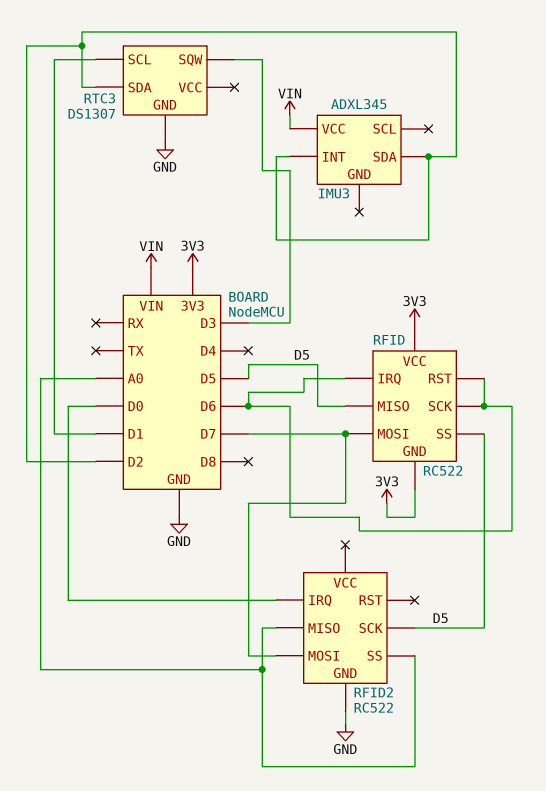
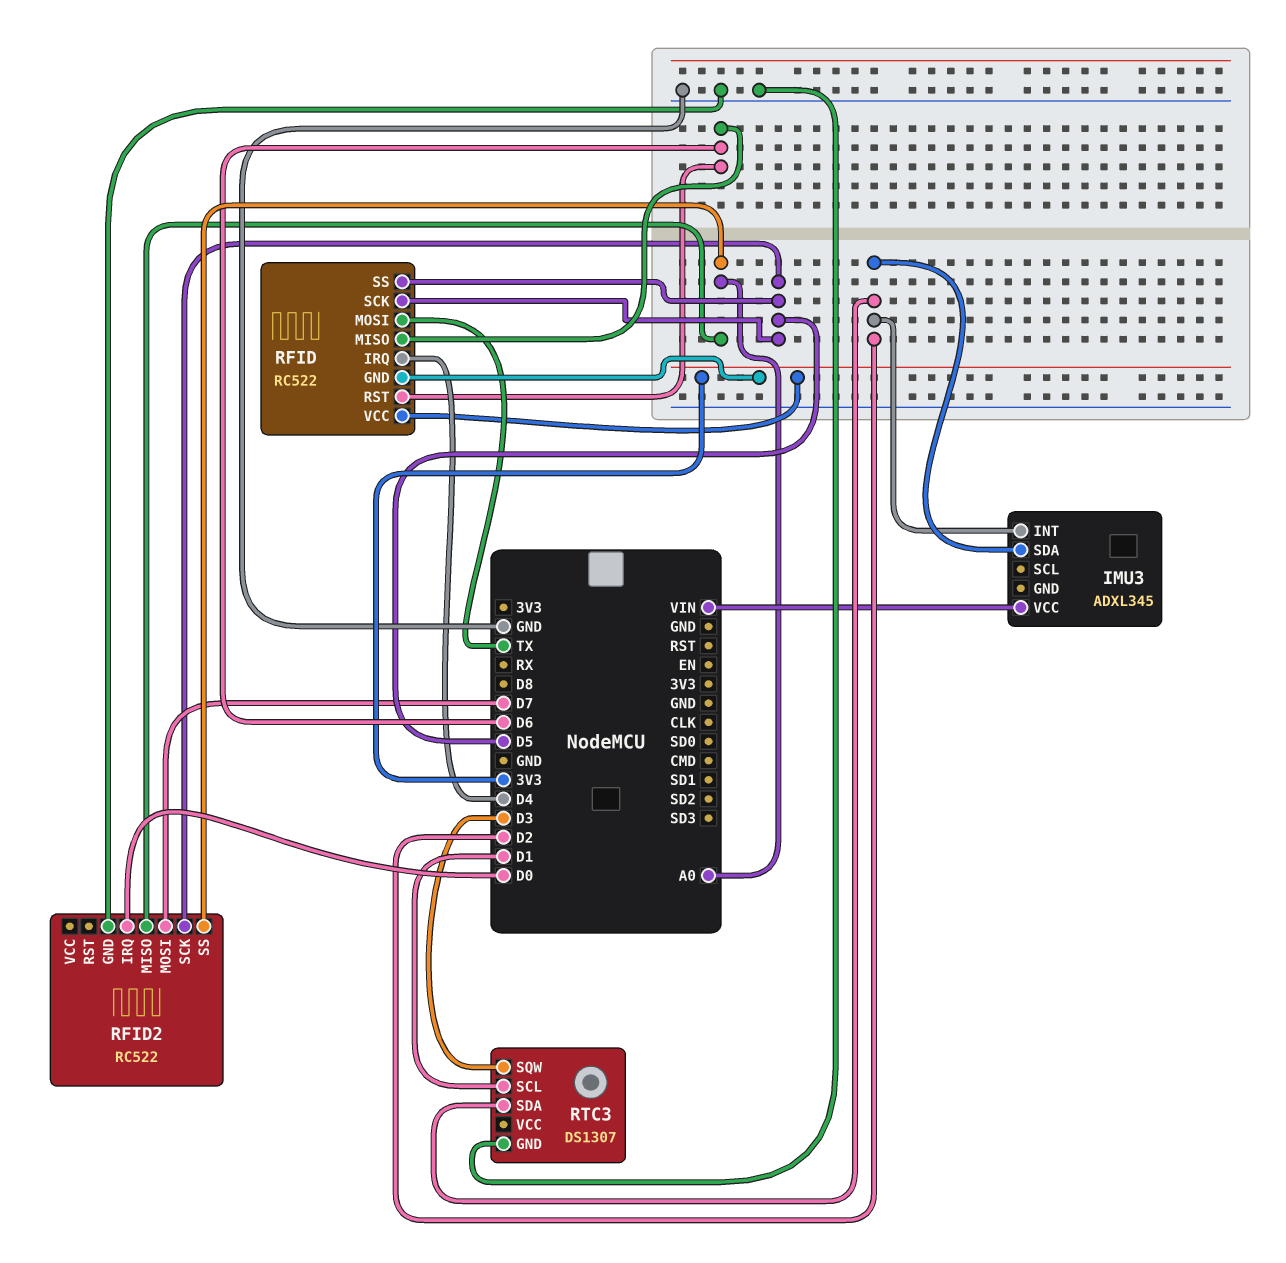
RFID pin IRQ: D6 -> D4
RFID pin MISO: D5 -> D6
RFID pin MOSI: D7 -> TX
RFID pin SCK: D6 -> D5

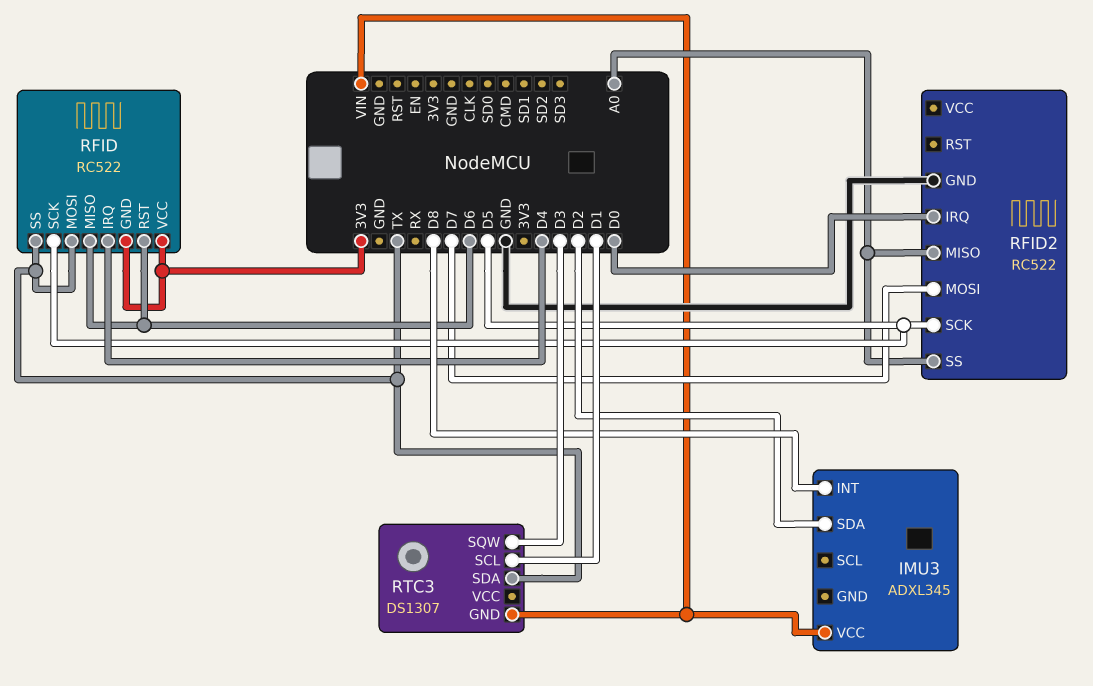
IMU3 pin INT: D2 -> D8
RFID pin SS: D5 -> TX
RTC3 pin GND: GND -> VIN
RTC3 pin SDA: D2 -> TX

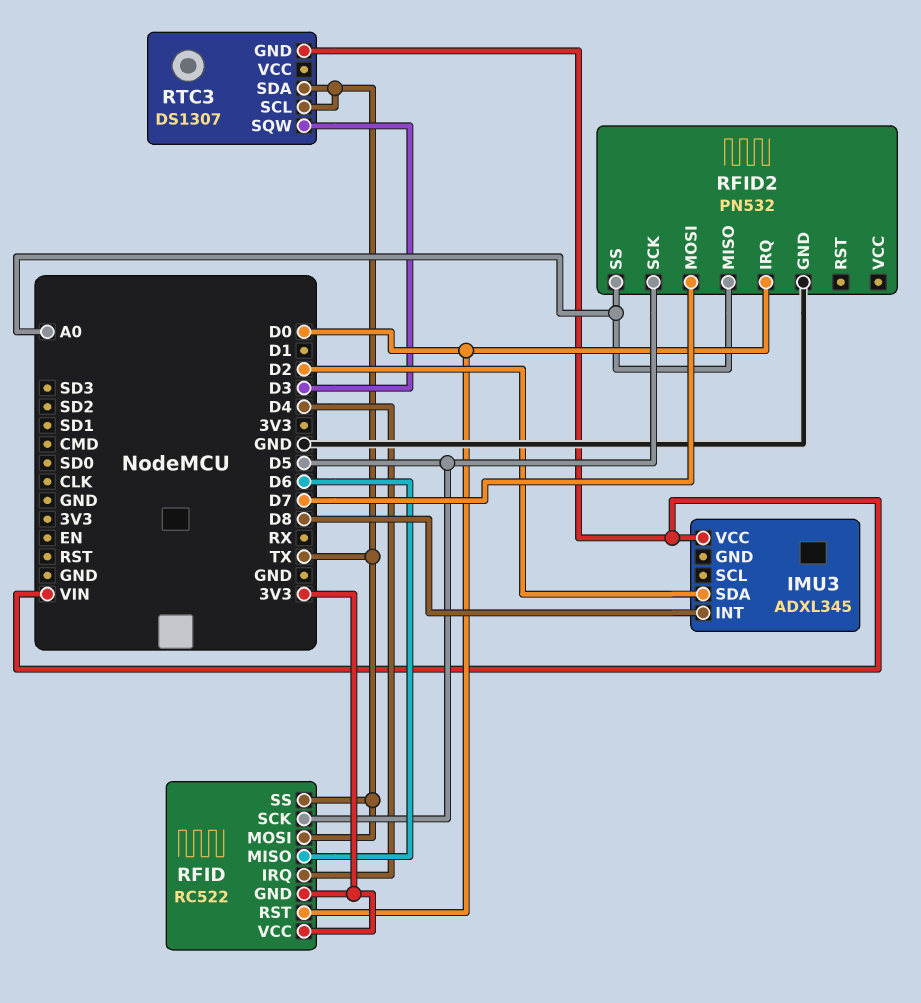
RFID pin RST: D6 -> D0
RFID2: RC522 -> PN532
RTC3 pin SCL: D1 -> TX

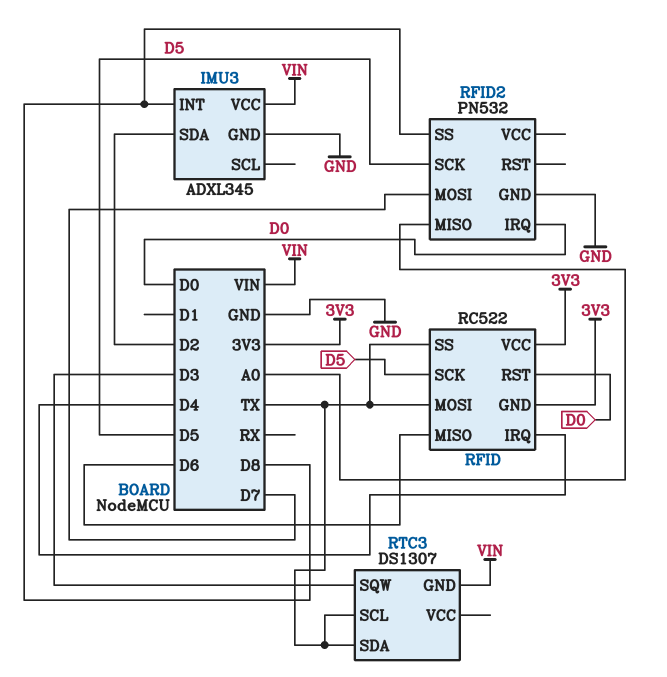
IMU3 pin GND: none -> GND
RFID2 pin SS: A0 -> D8

